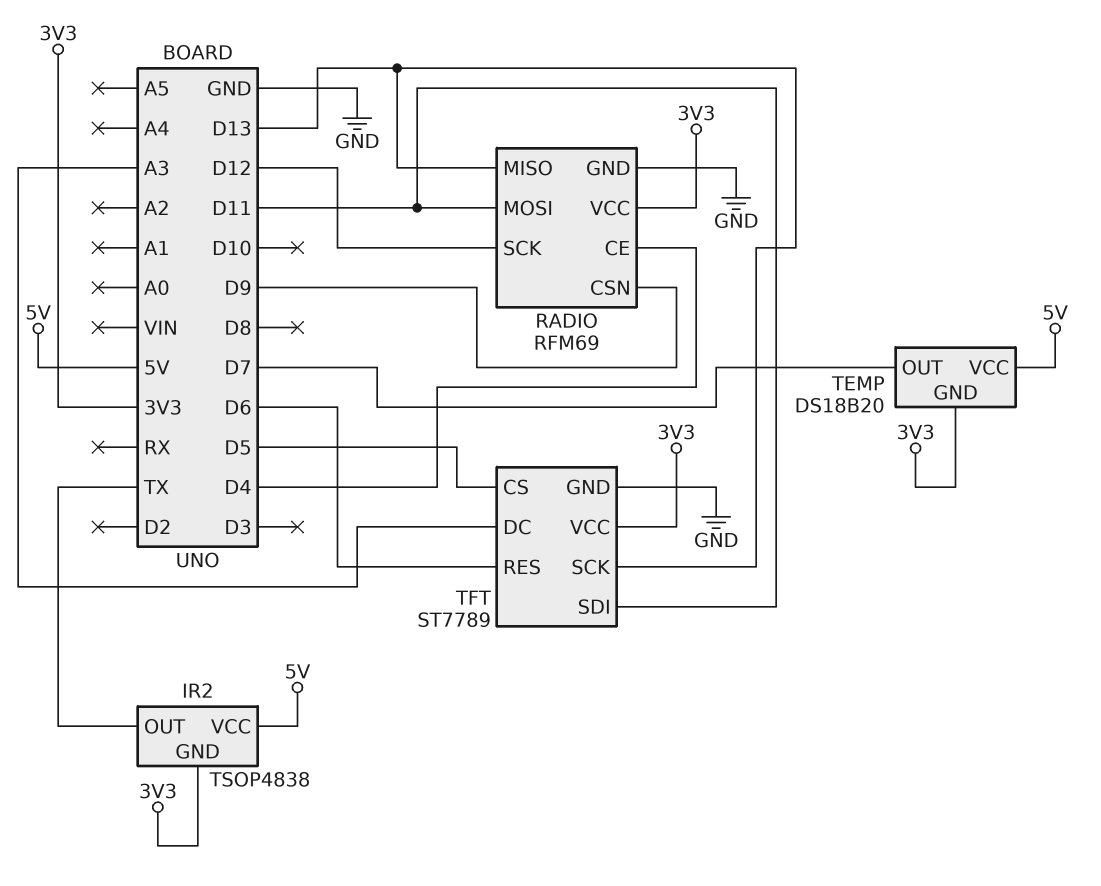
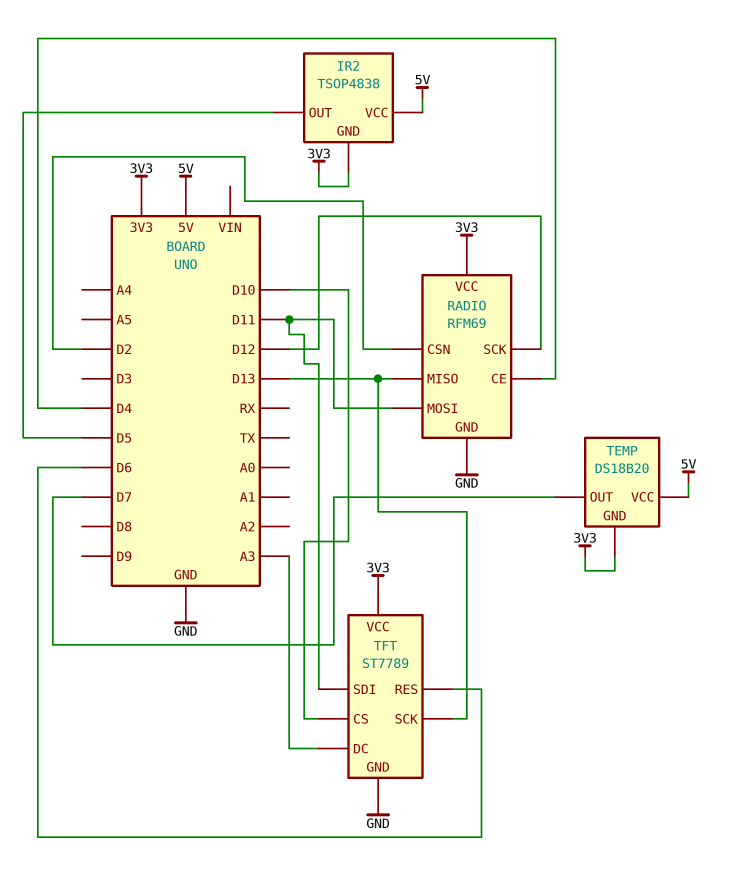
IR2 pin OUT: TX -> D5
RADIO pin CSN: D9 -> D2
TFT pin CS: D5 -> D10

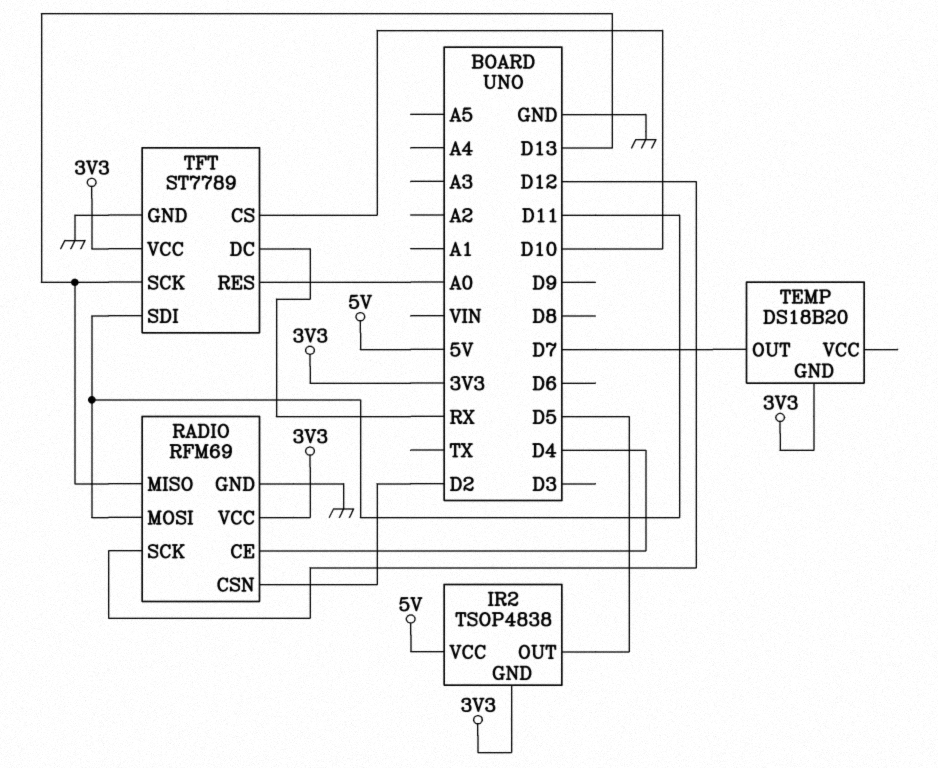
TEMP pin VCC: 5V -> none
TFT pin DC: A3 -> RX
TFT pin RES: D6 -> A0

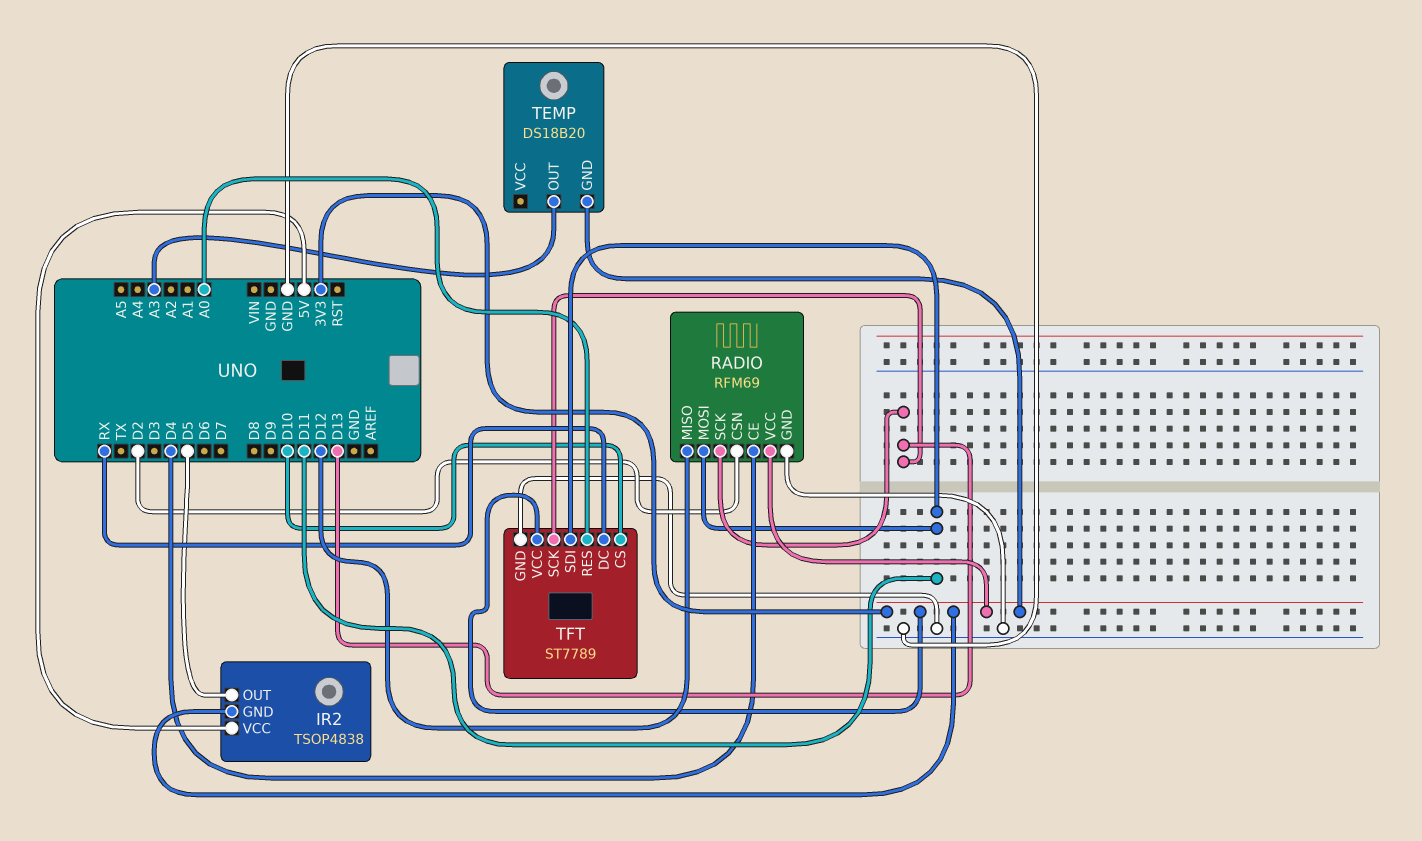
RADIO pin MISO: D13 -> D12
RADIO pin SCK: D12 -> D13
TEMP pin OUT: D7 -> A3

